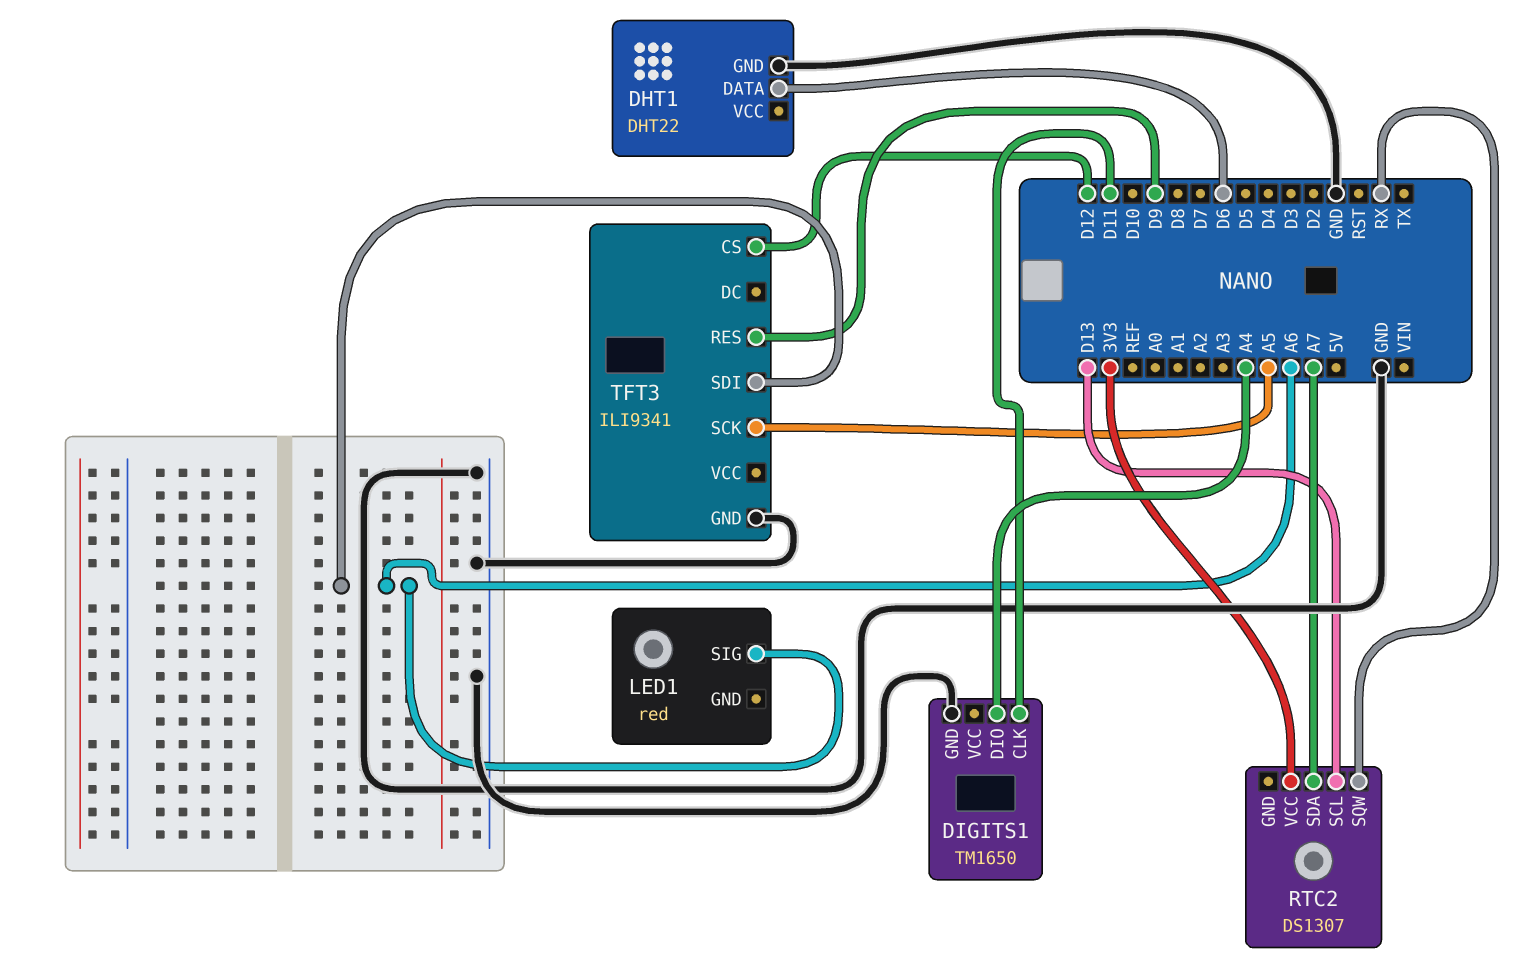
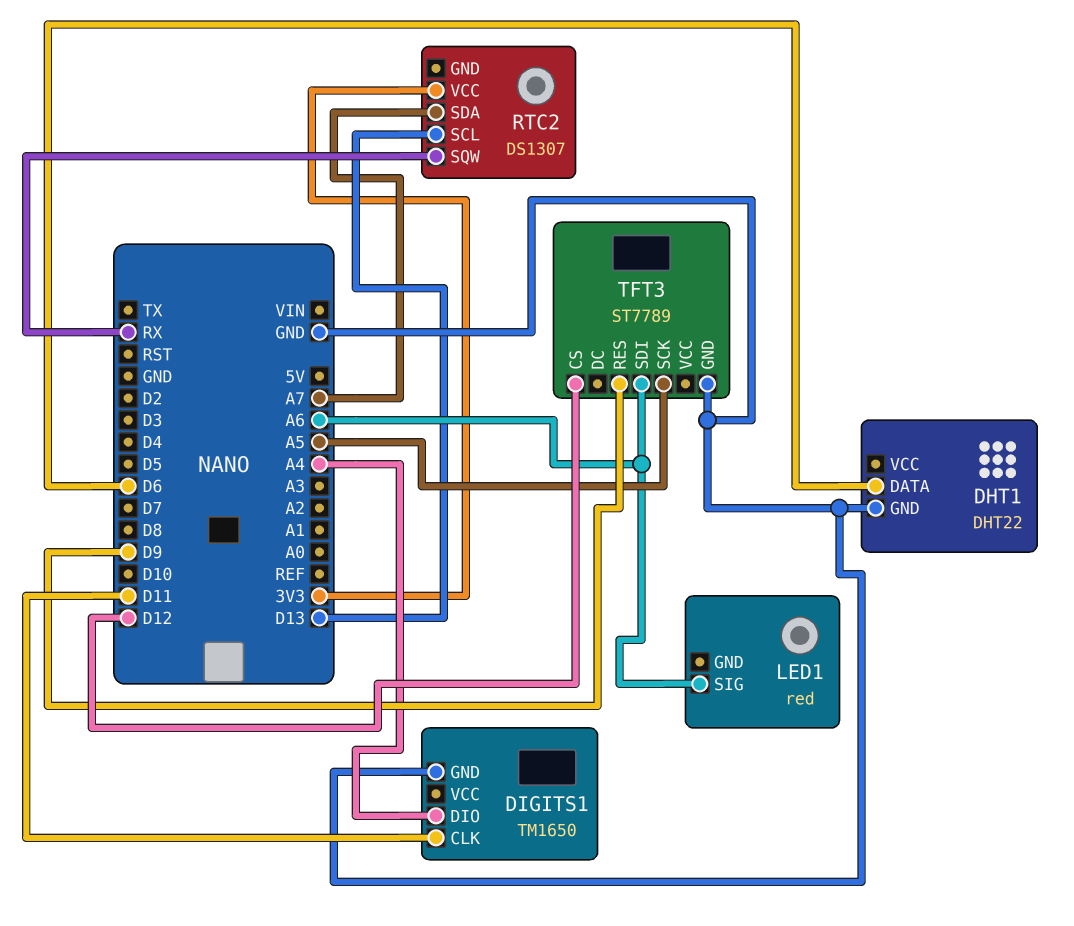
TFT3: ILI9341 -> ST7789

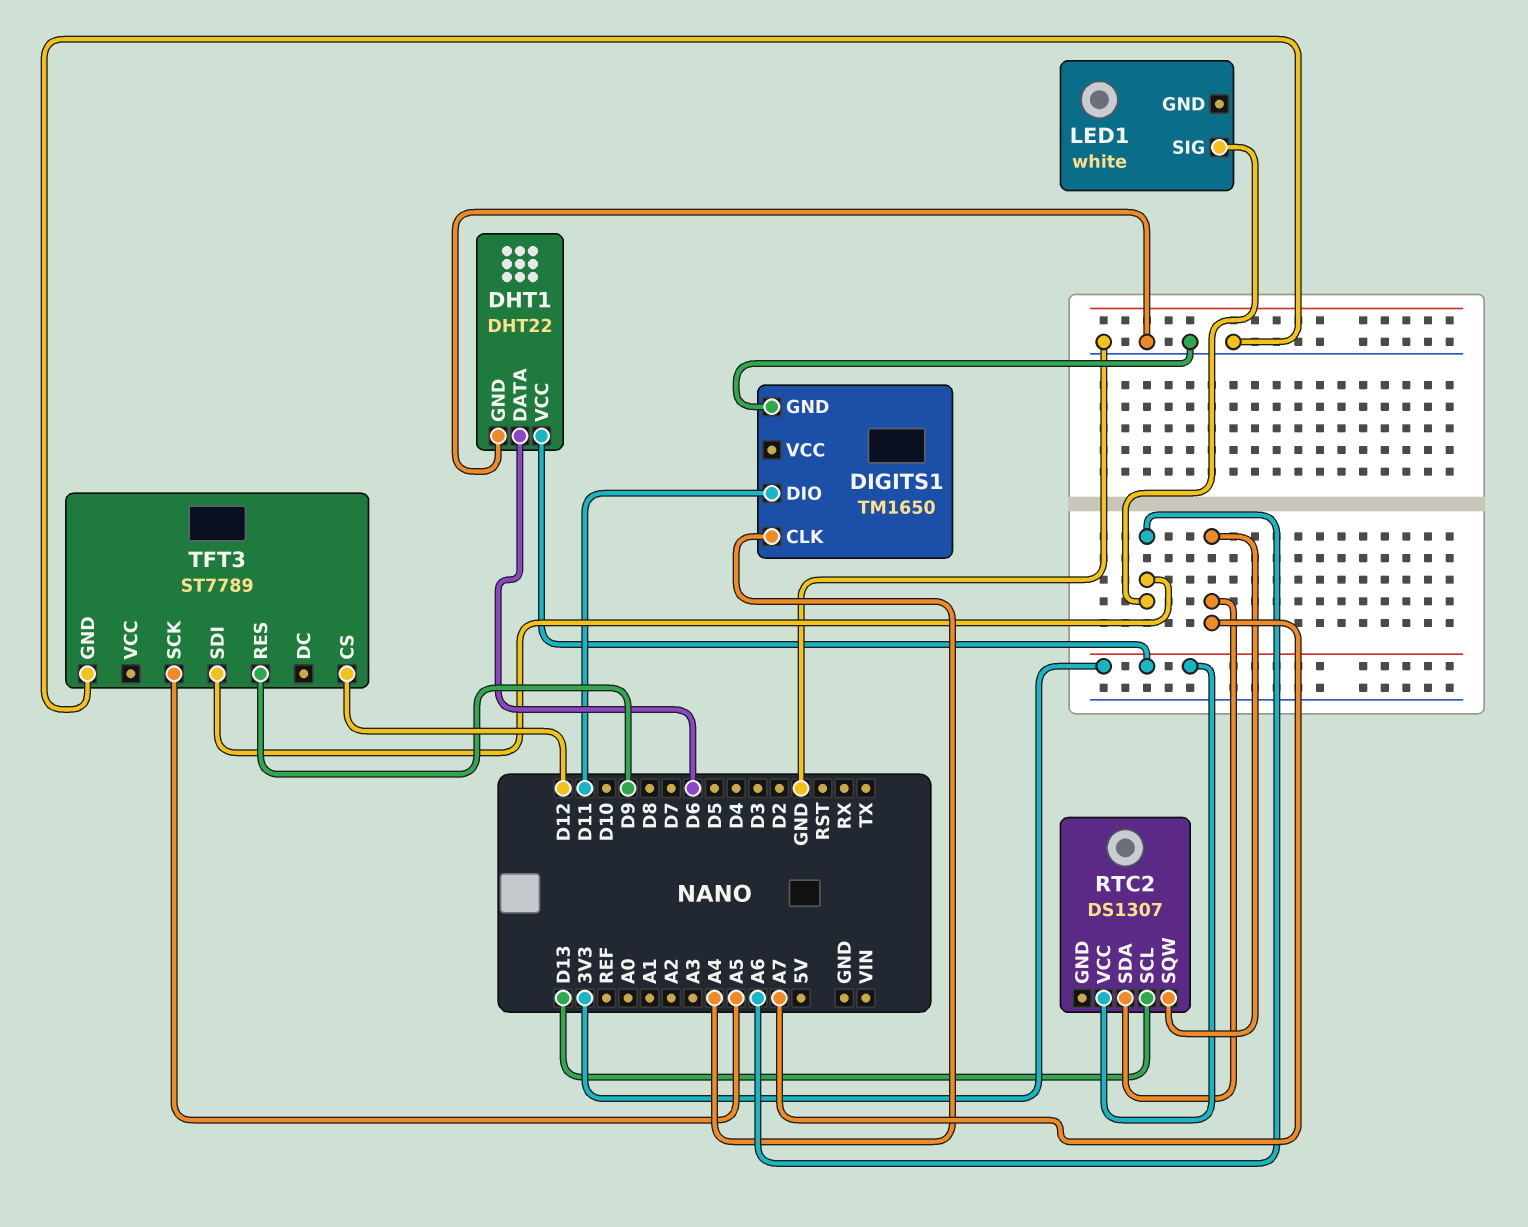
DHT1 pin VCC: none -> 3V3
DIGITS1 pin CLK: D11 -> A4
DIGITS1 pin DIO: A4 -> D11
LED1: red -> white
RTC2 pin SQW: RX -> A7

